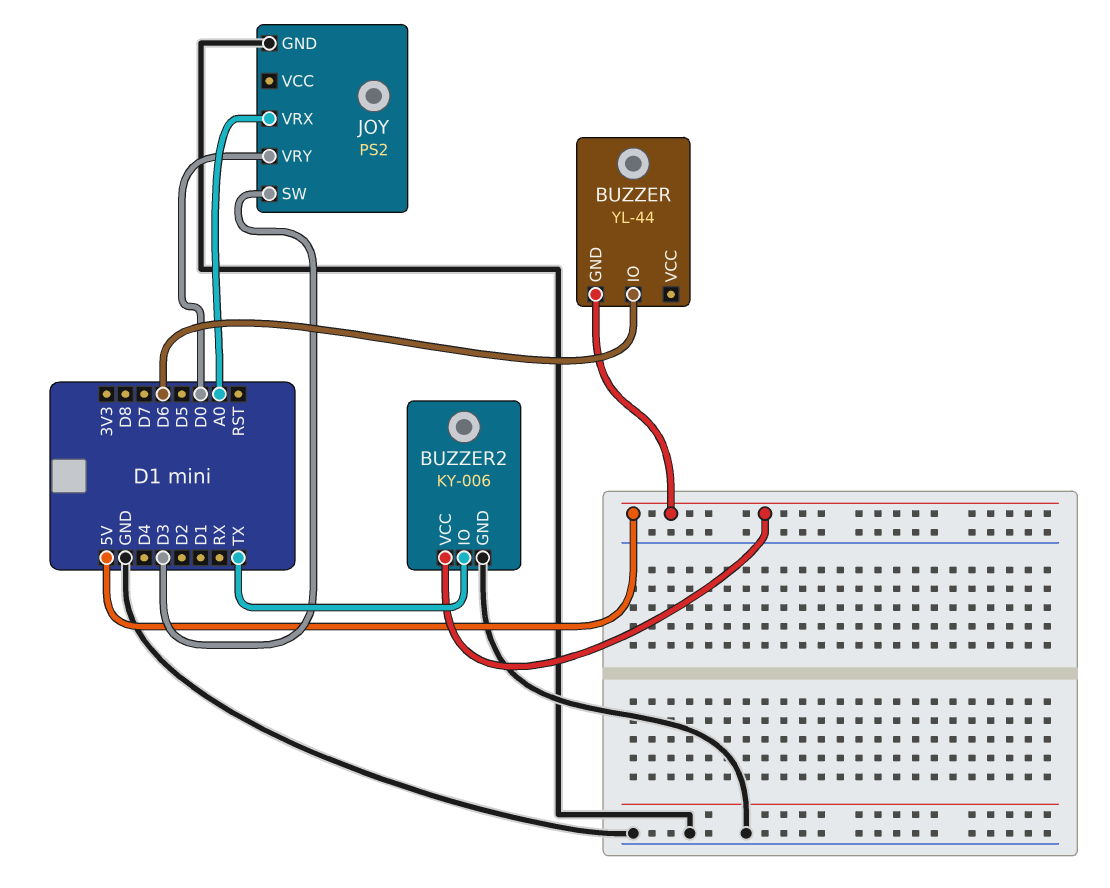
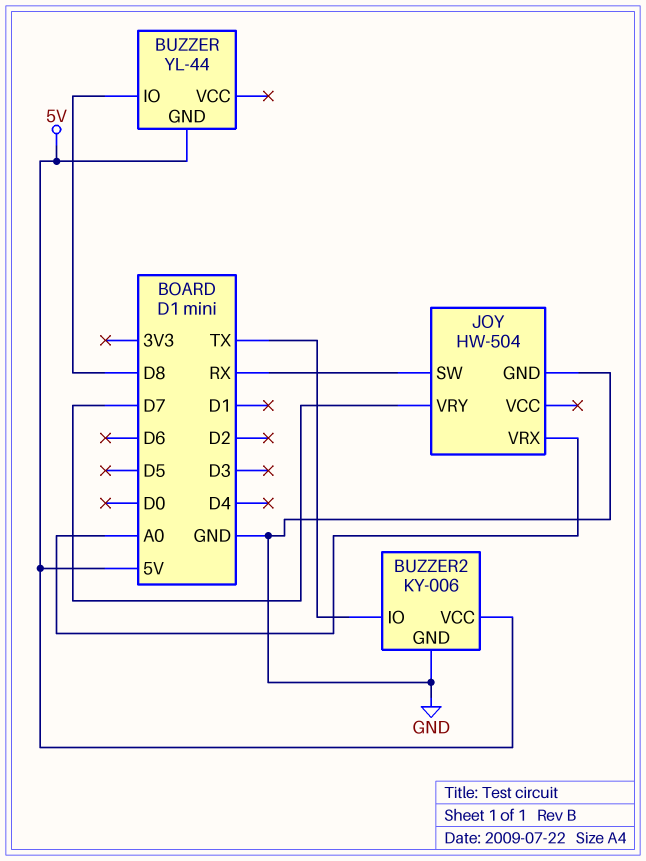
BUZZER pin IO: D6 -> D8
JOY: PS2 -> HW-504
JOY pin SW: D3 -> RX
JOY pin VRY: D0 -> D7

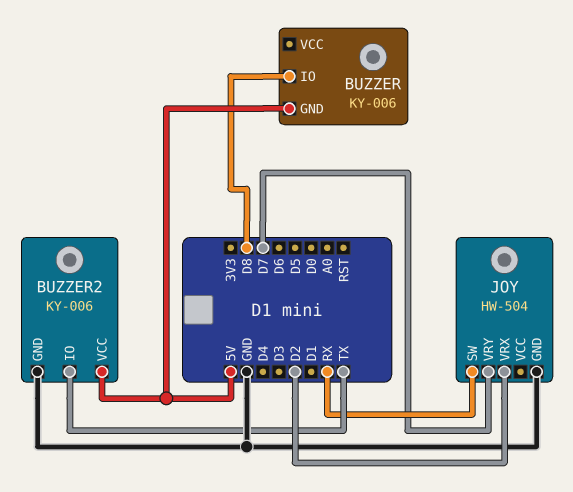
BUZZER: YL-44 -> KY-006
JOY pin VRX: A0 -> D2

